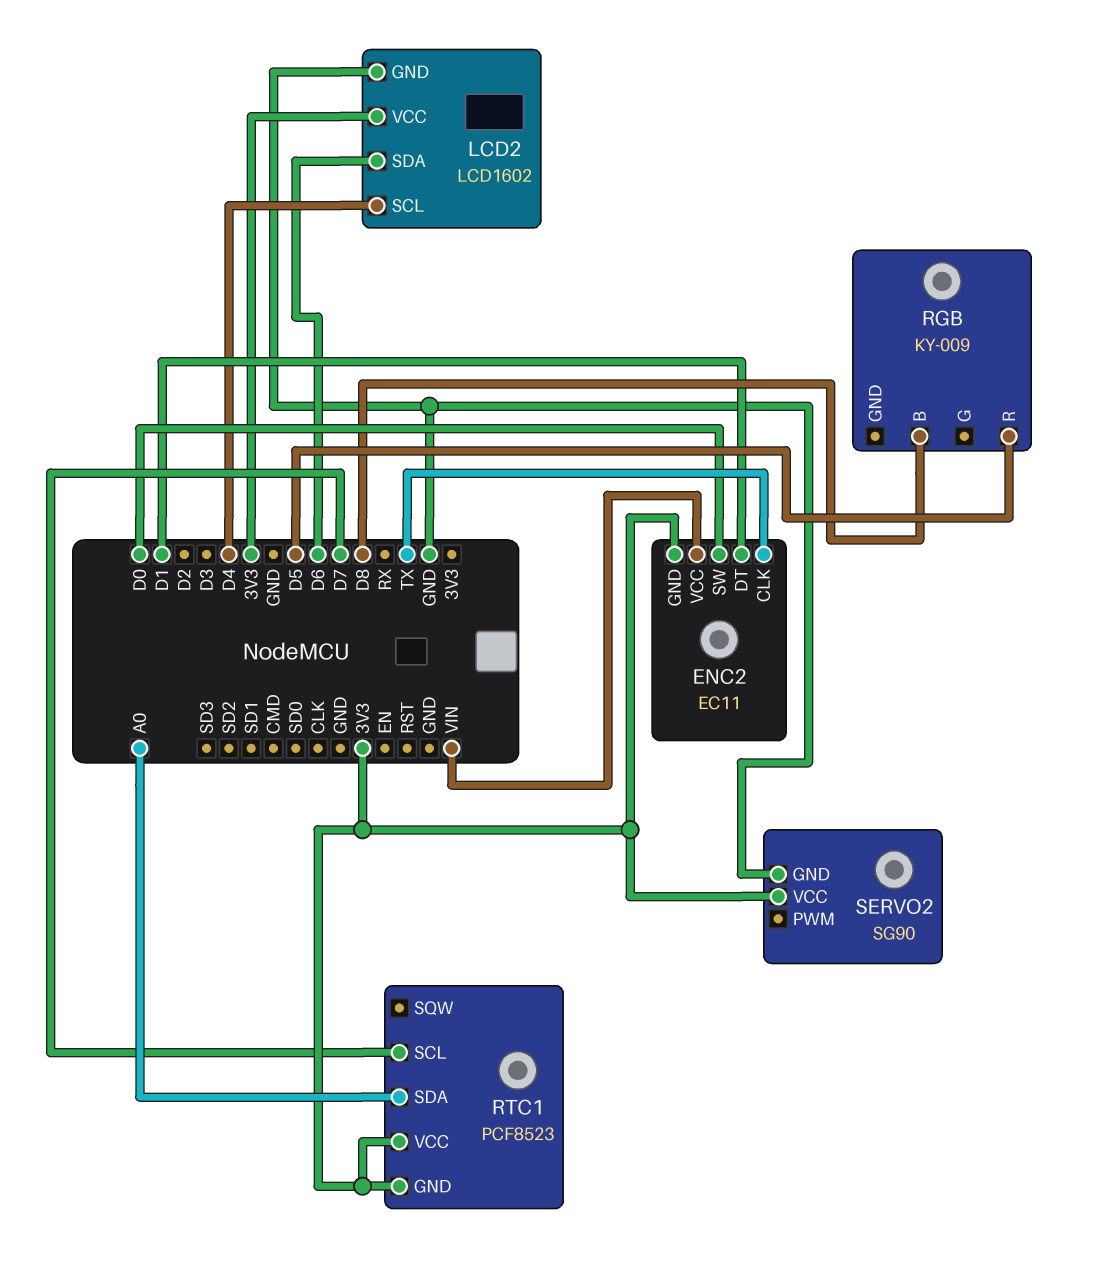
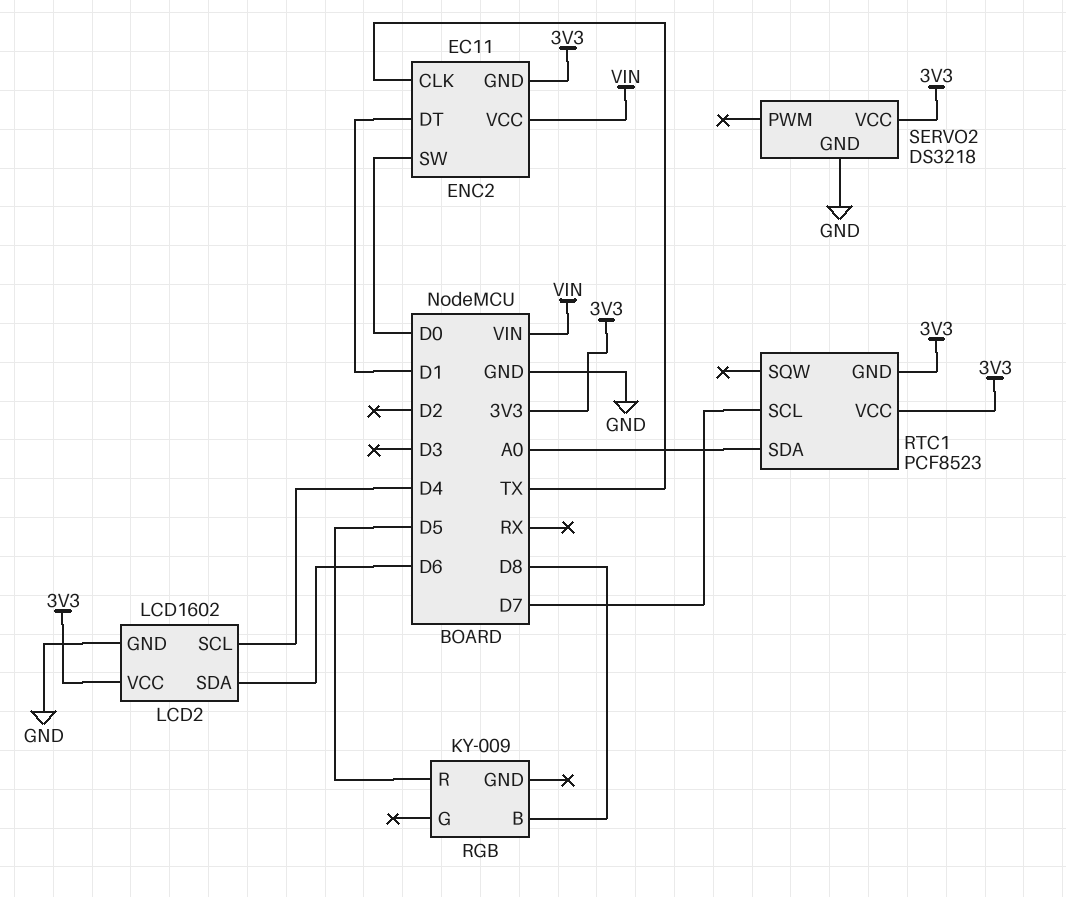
SERVO2: SG90 -> DS3218

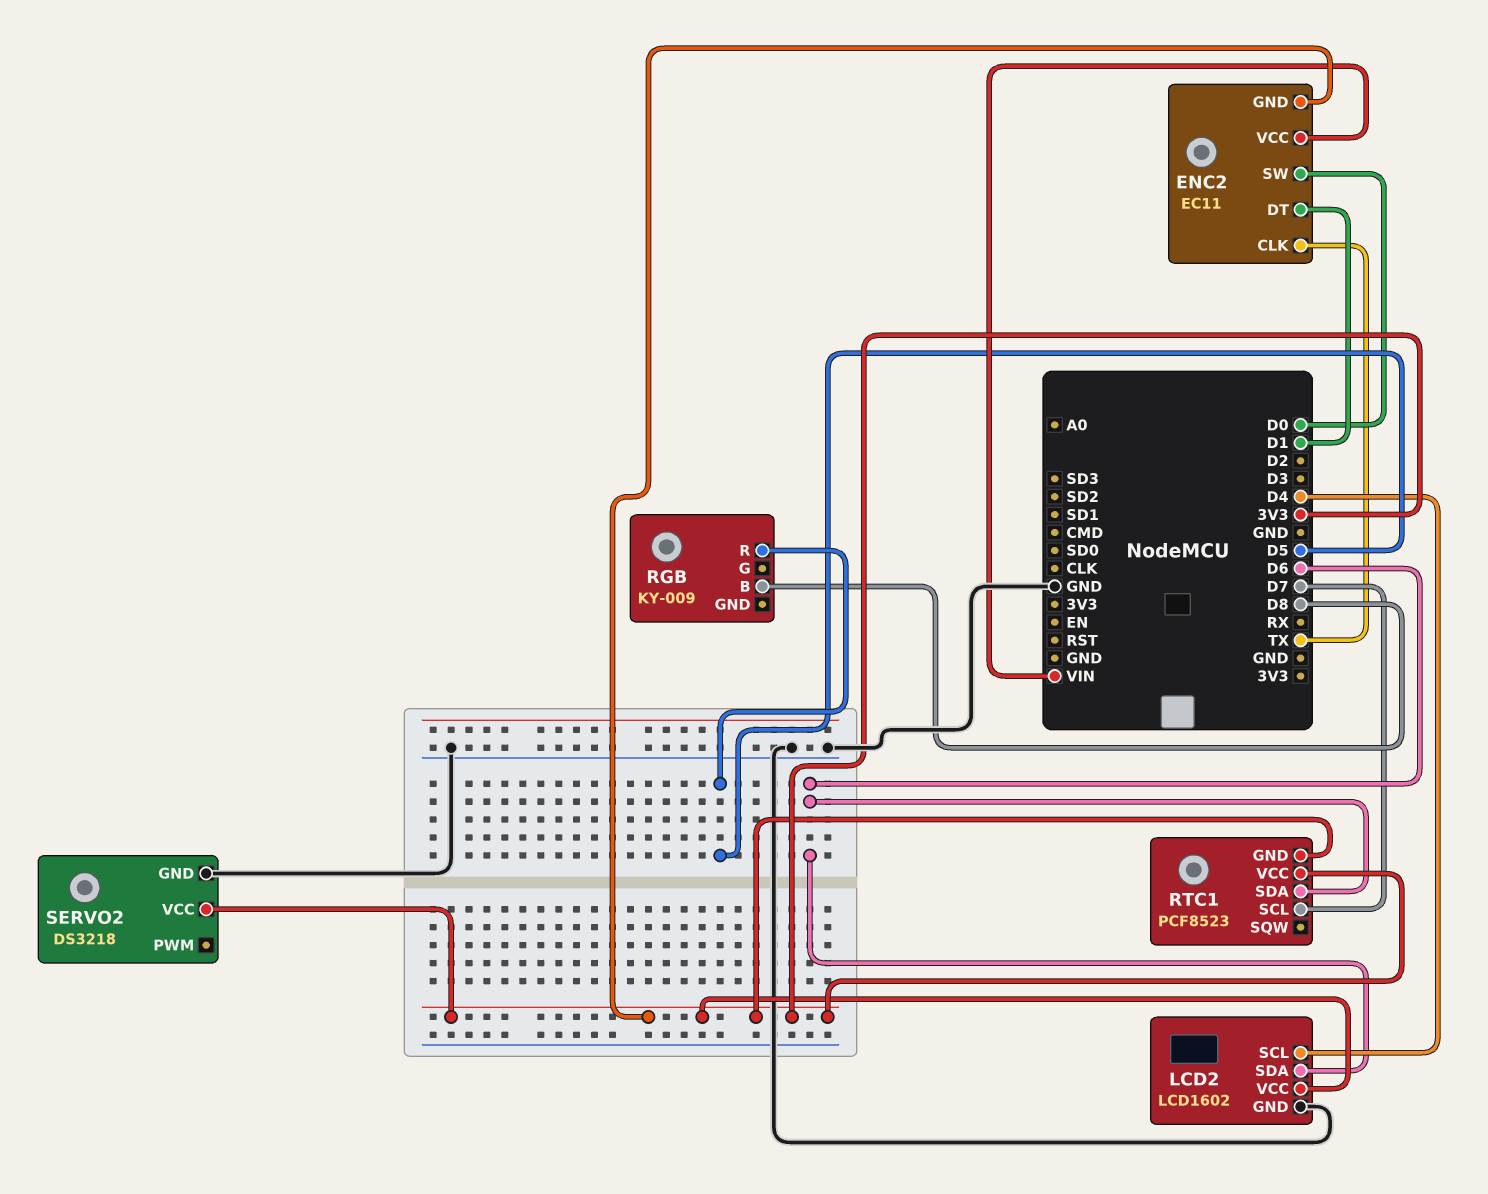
RTC1 pin SDA: A0 -> D6

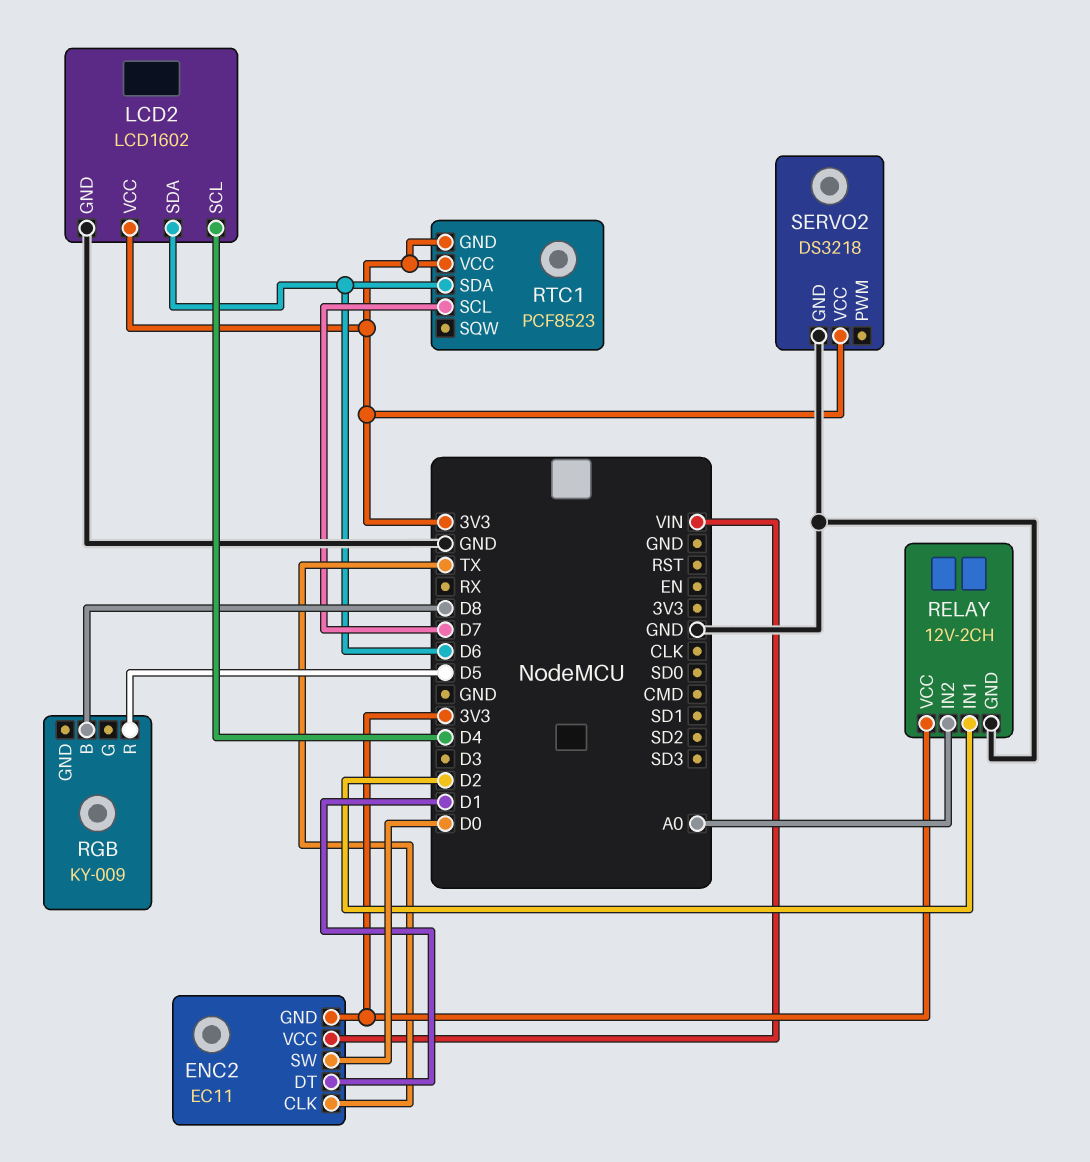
RELAY: none -> 12V-2CH
RELAY pin GND: none -> GND
RELAY pin IN1: none -> D2
RELAY pin IN2: none -> A0
RELAY pin VCC: none -> 3V3

